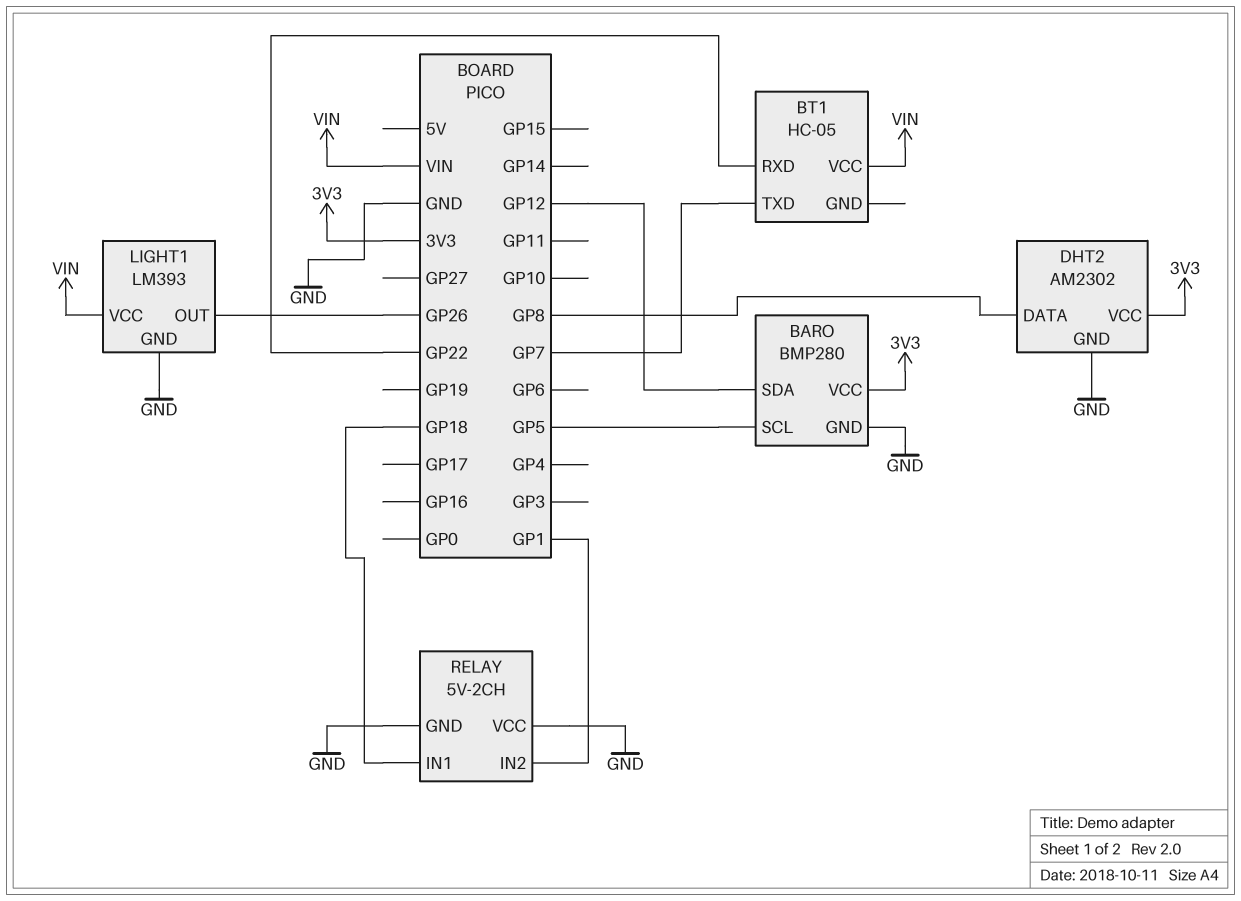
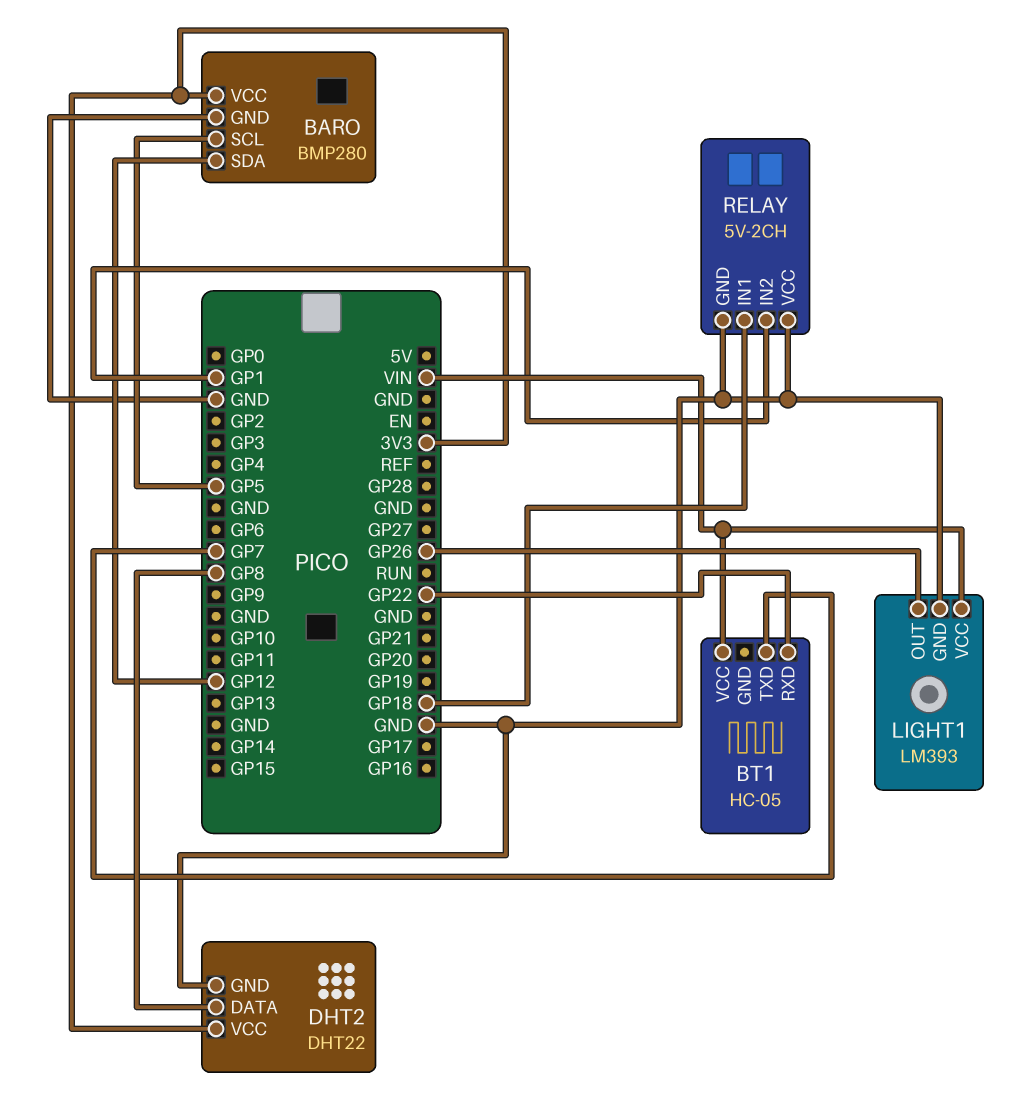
DHT2: AM2302 -> DHT22

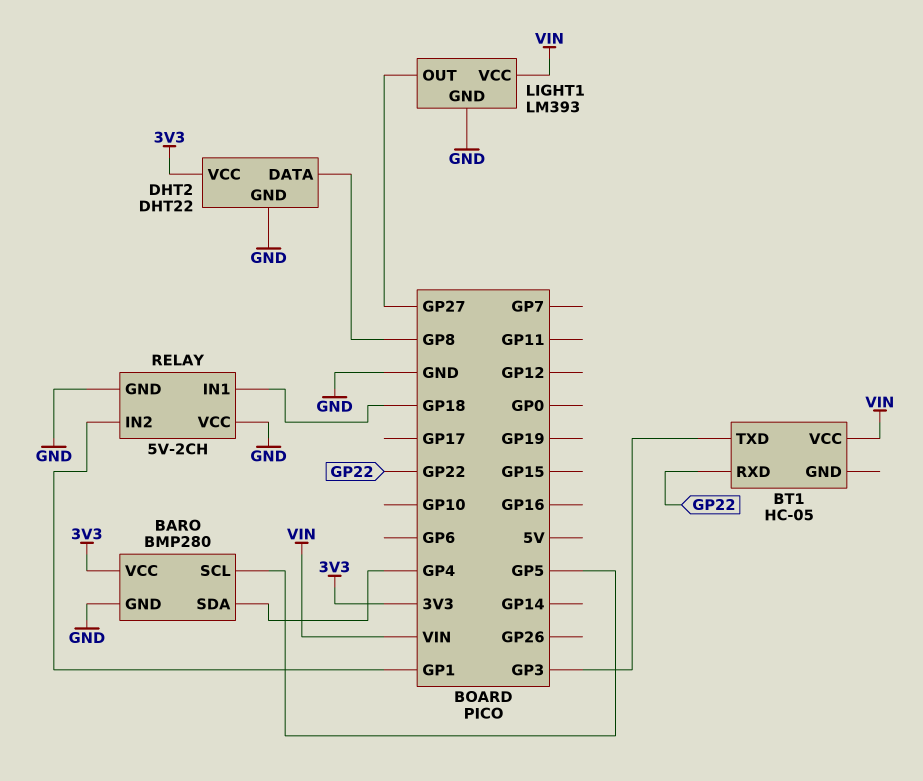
BARO pin SDA: GP12 -> GP4
BT1 pin TXD: GP7 -> GP3
LIGHT1 pin OUT: GP26 -> GP27

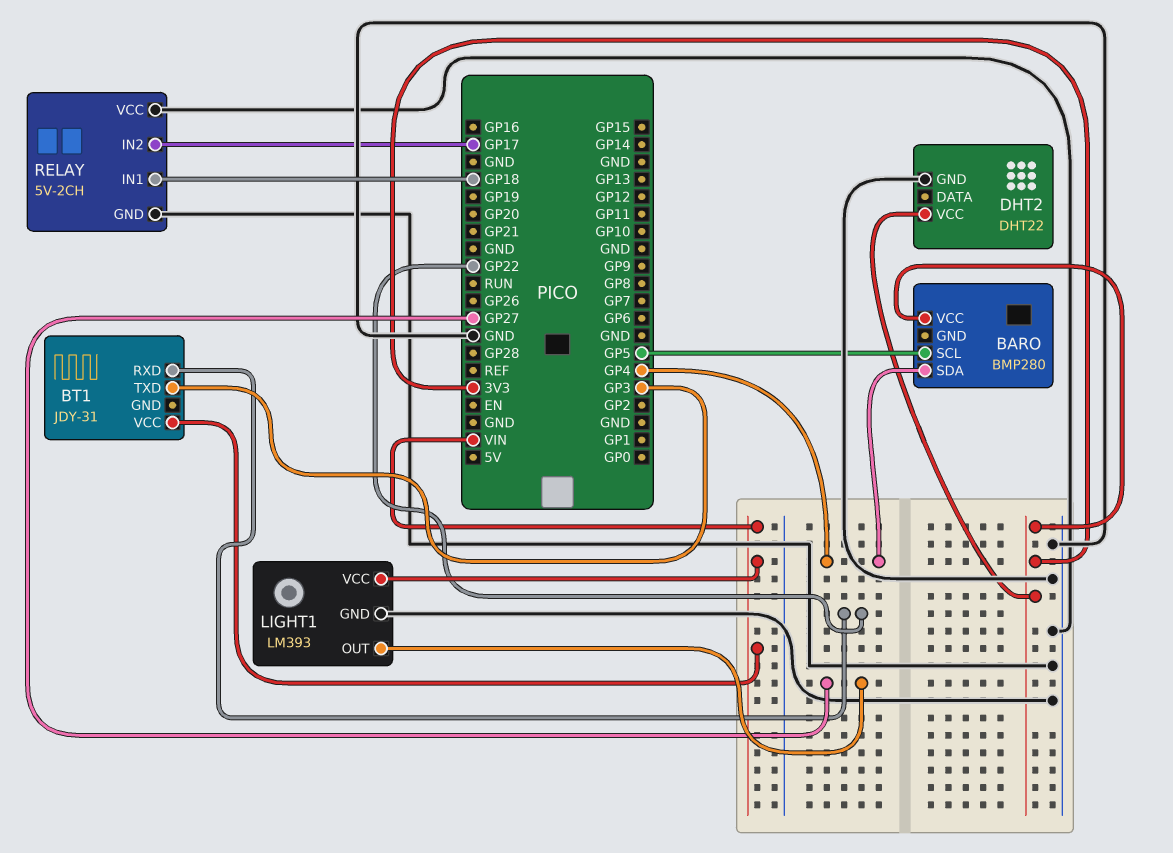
BARO pin GND: GND -> none
BT1: HC-05 -> JDY-31
DHT2 pin DATA: GP8 -> none
RELAY pin IN2: GP1 -> GP17

